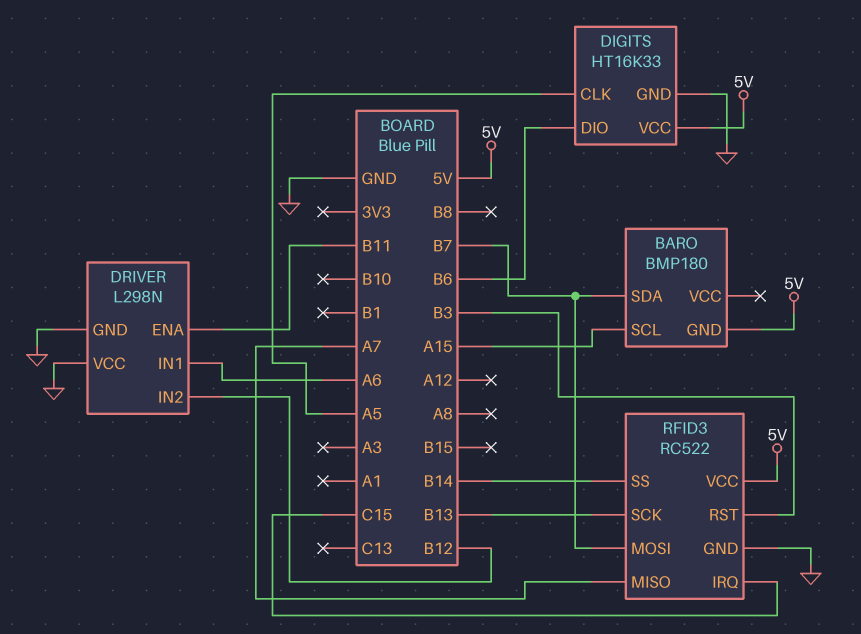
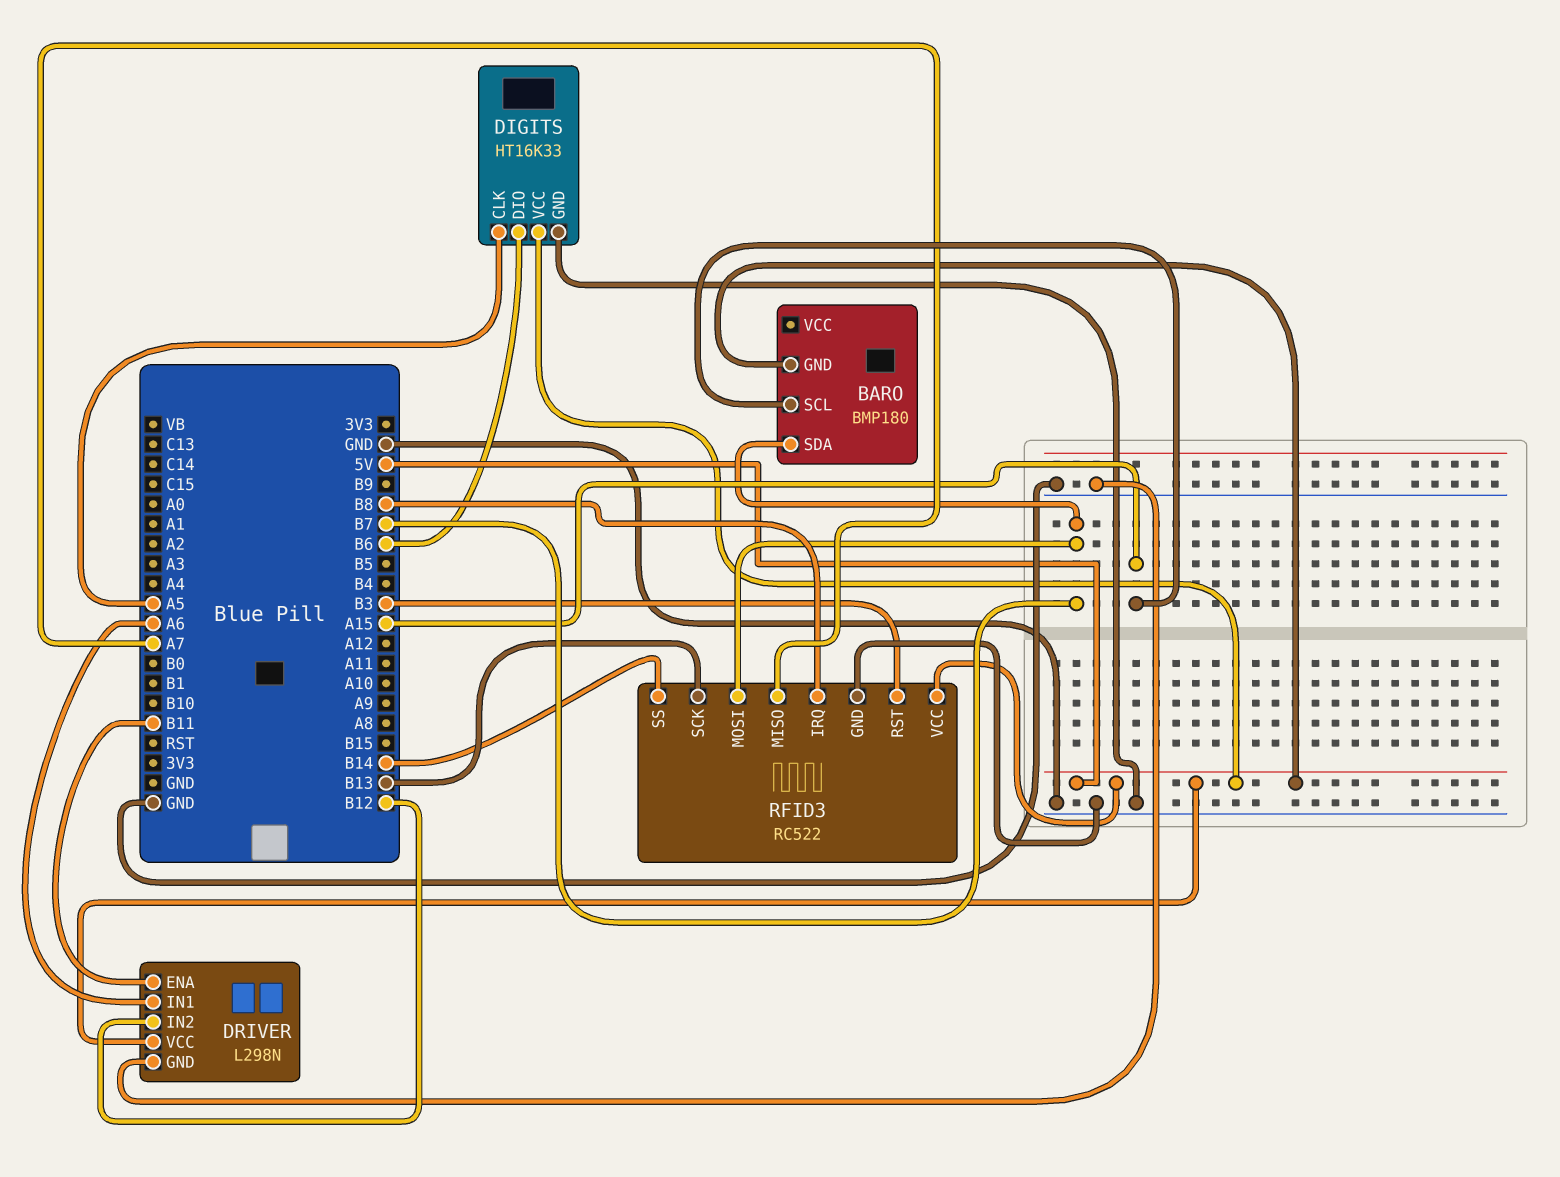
DRIVER pin VCC: GND -> 5V
RFID3 pin IRQ: C15 -> B8

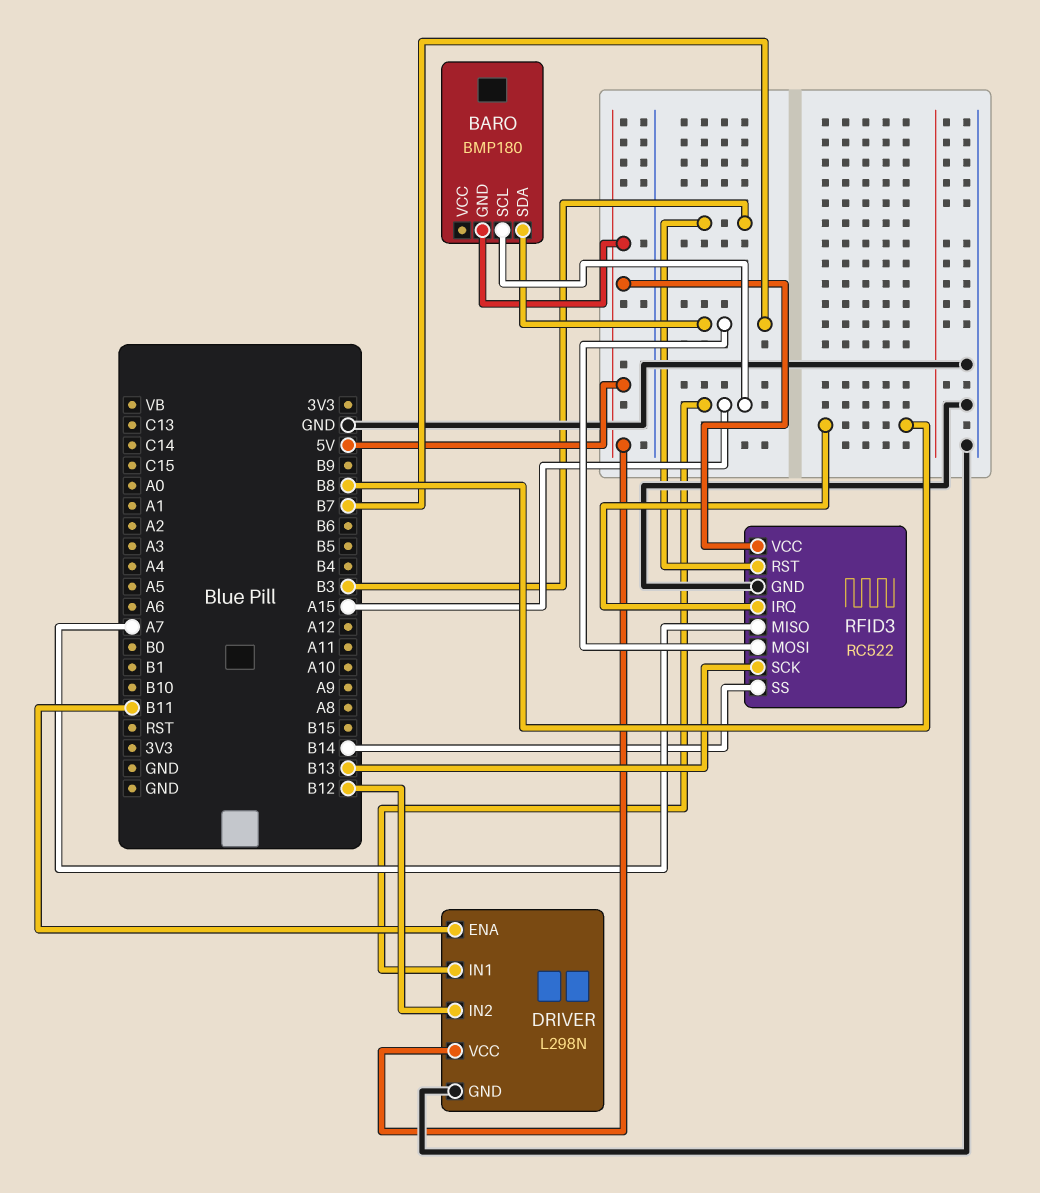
DIGITS: HT16K33 -> none
DIGITS pin CLK: A5 -> none
DIGITS pin DIO: B6 -> none
DIGITS pin GND: GND -> none
DIGITS pin VCC: 5V -> none
DRIVER pin IN1: A6 -> A15

